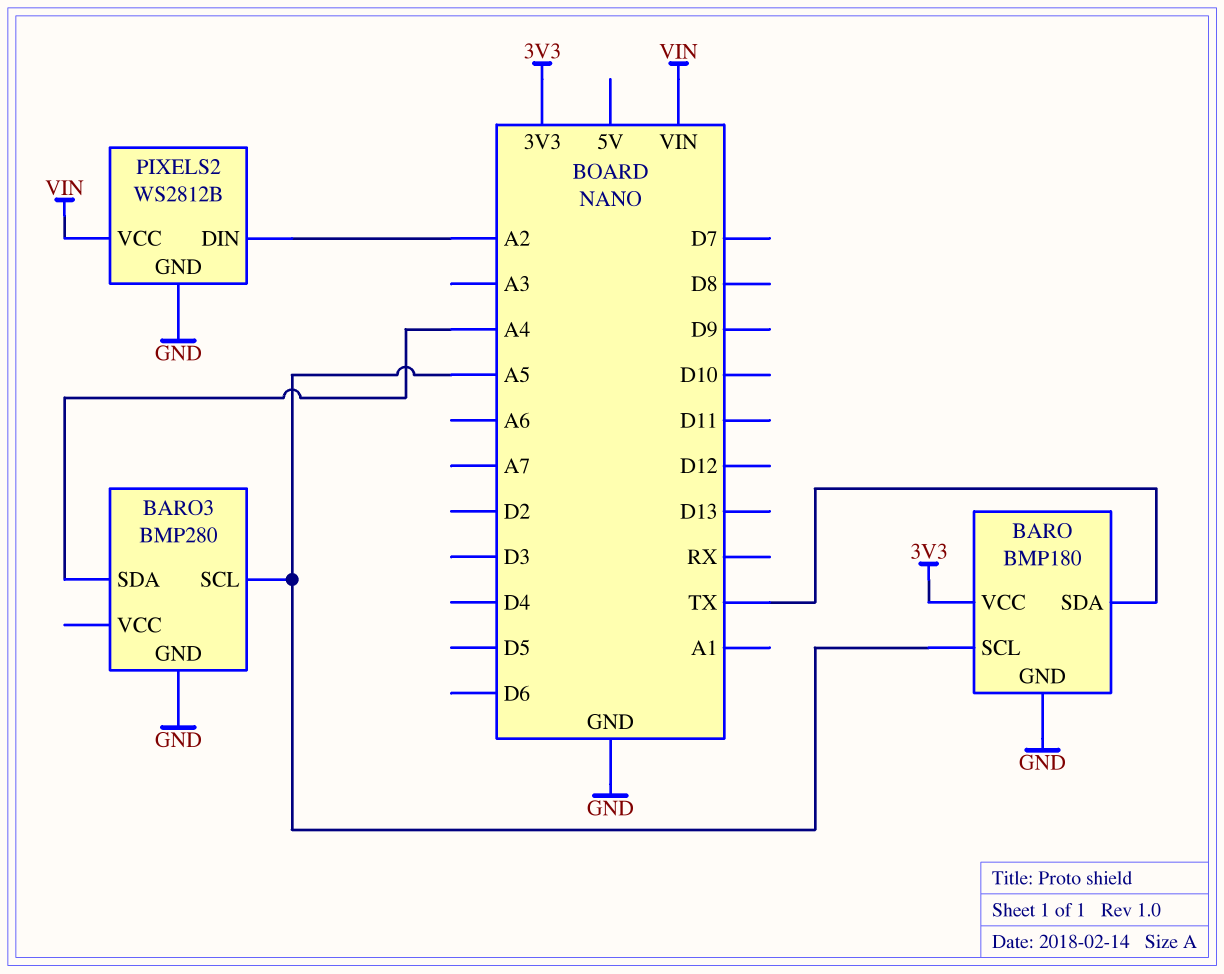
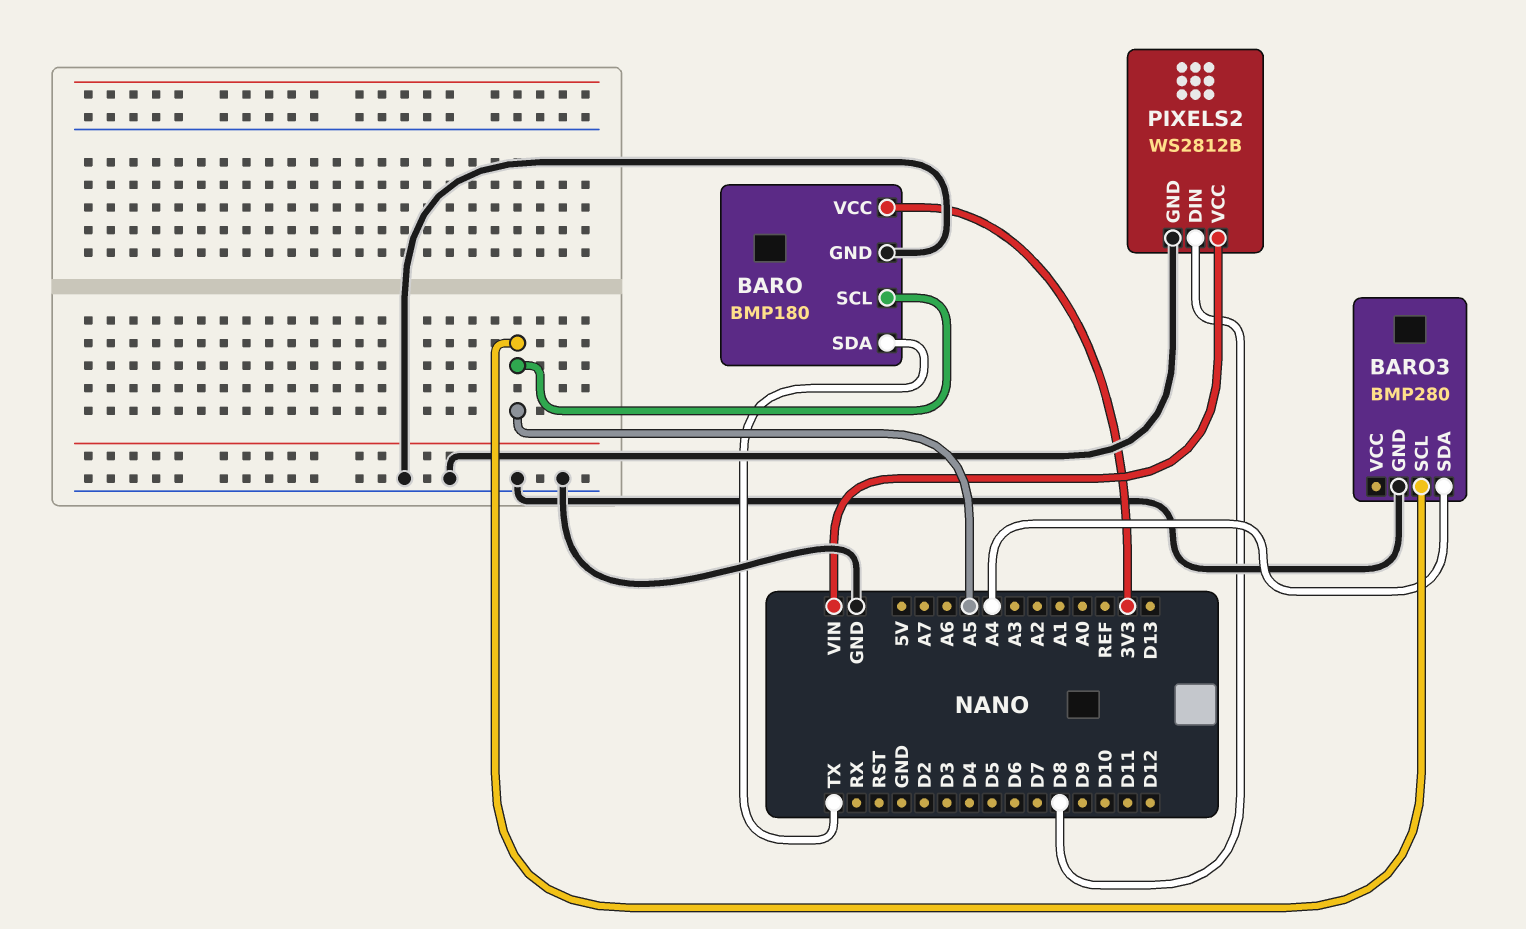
PIXELS2 pin DIN: A2 -> D8

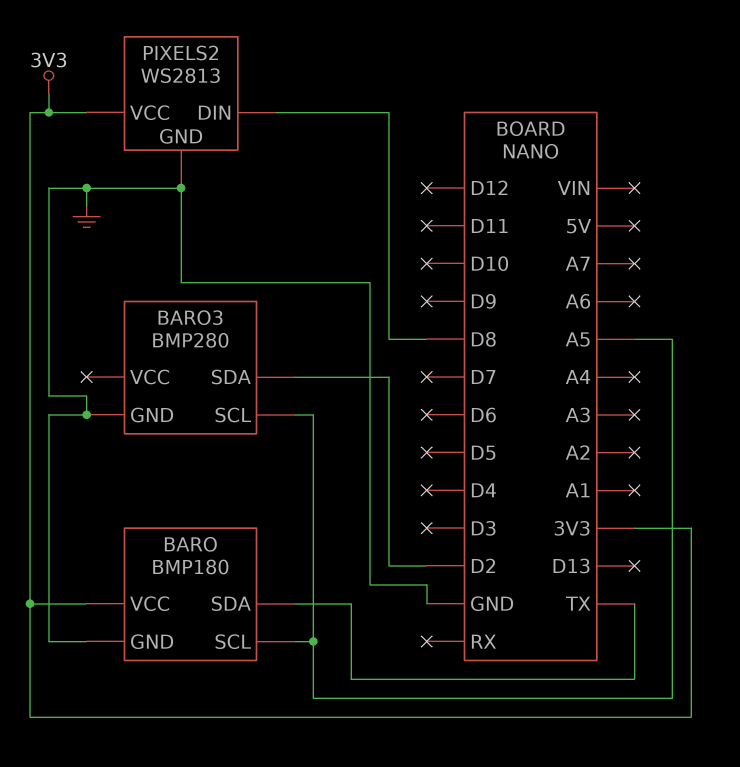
BARO3 pin SDA: A4 -> D2
PIXELS2: WS2812B -> WS2813
PIXELS2 pin VCC: VIN -> 3V3

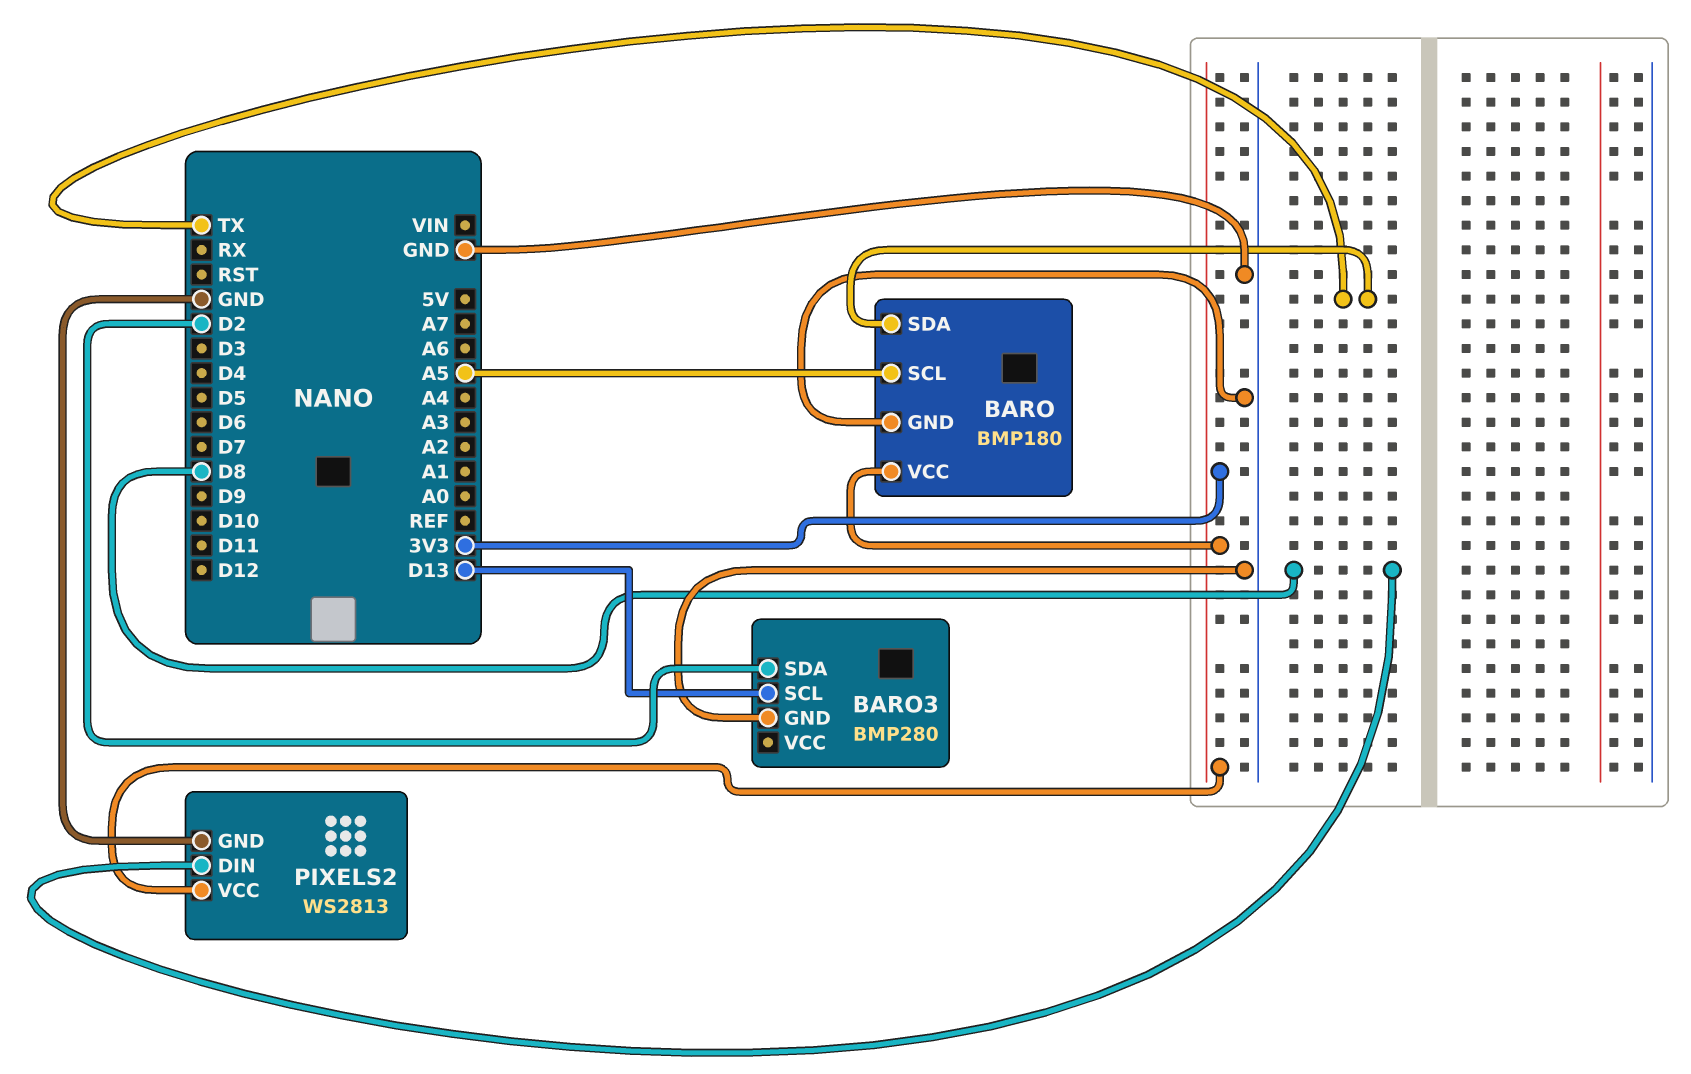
BARO3 pin SCL: A5 -> D13

